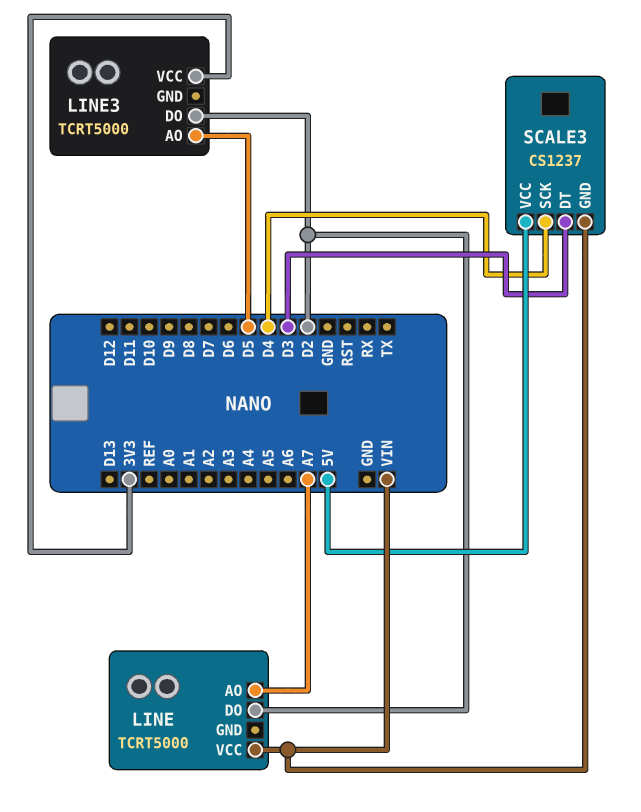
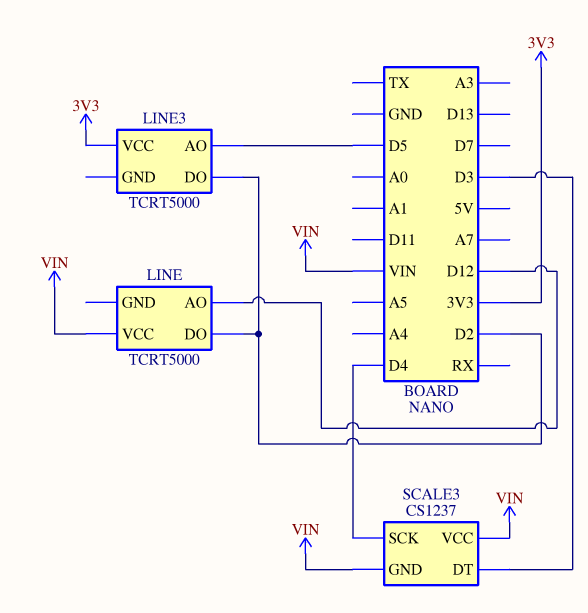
LINE pin AO: A7 -> D12
SCALE3 pin VCC: 5V -> VIN

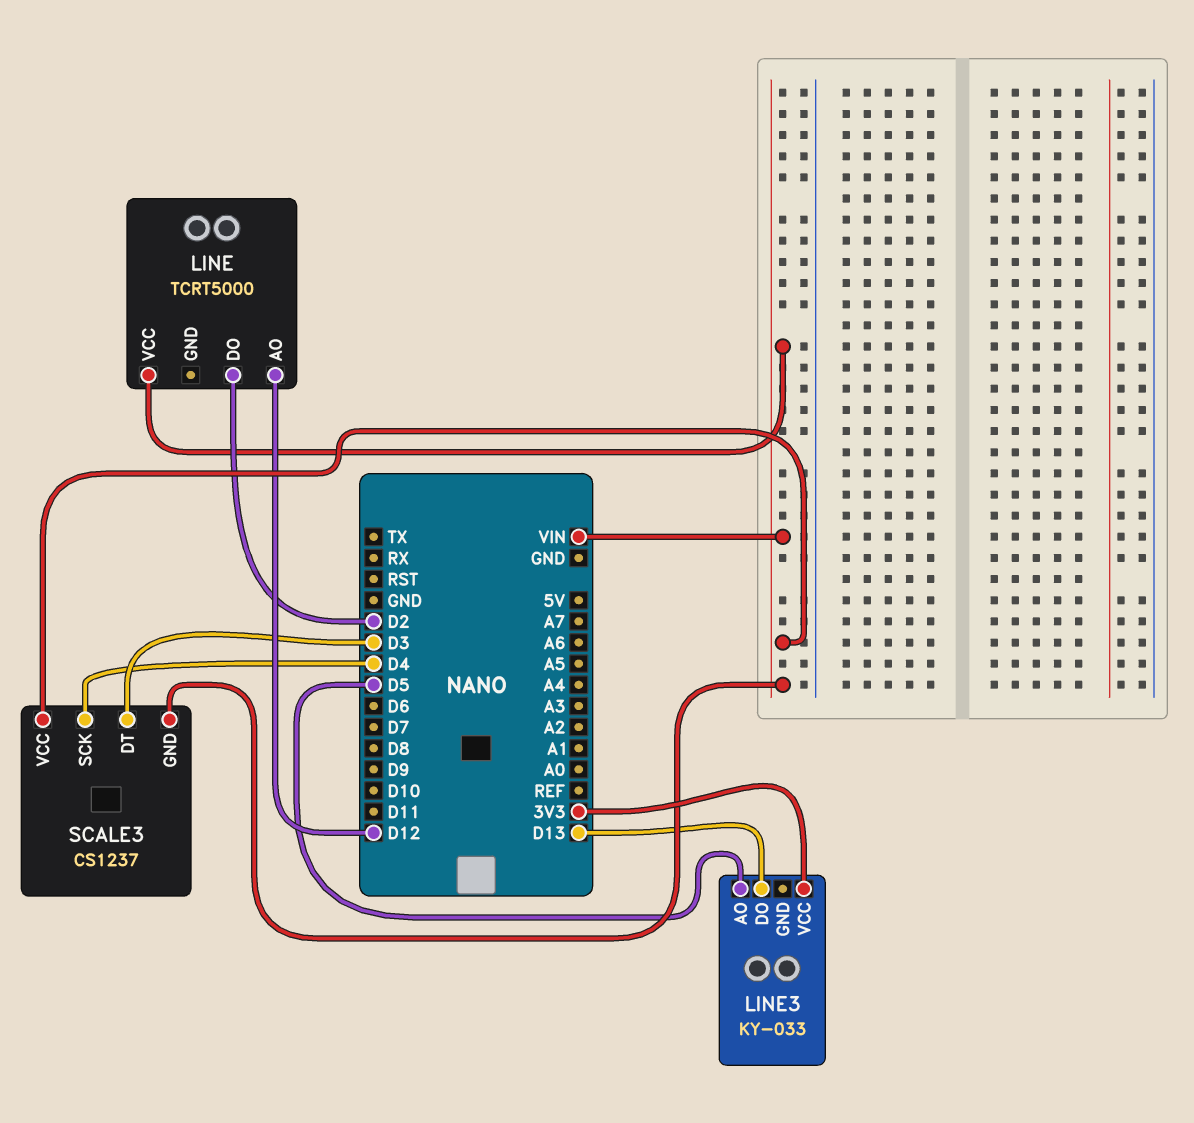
LINE3: TCRT5000 -> KY-033
LINE3 pin DO: D2 -> D13

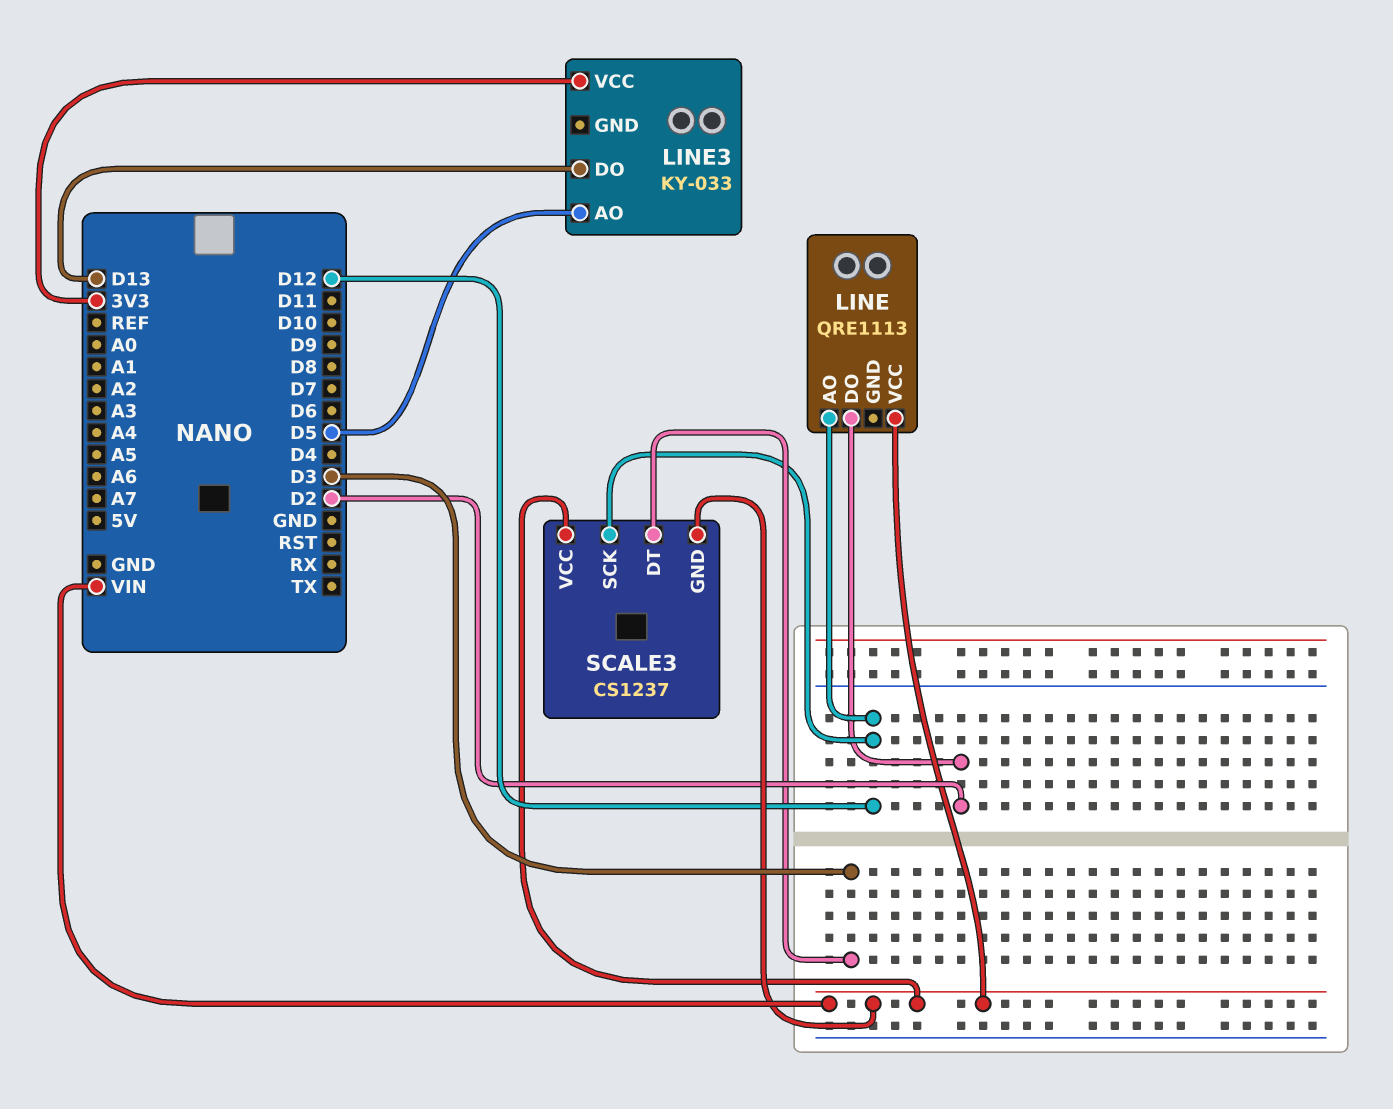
LINE: TCRT5000 -> QRE1113
SCALE3 pin SCK: D4 -> D12

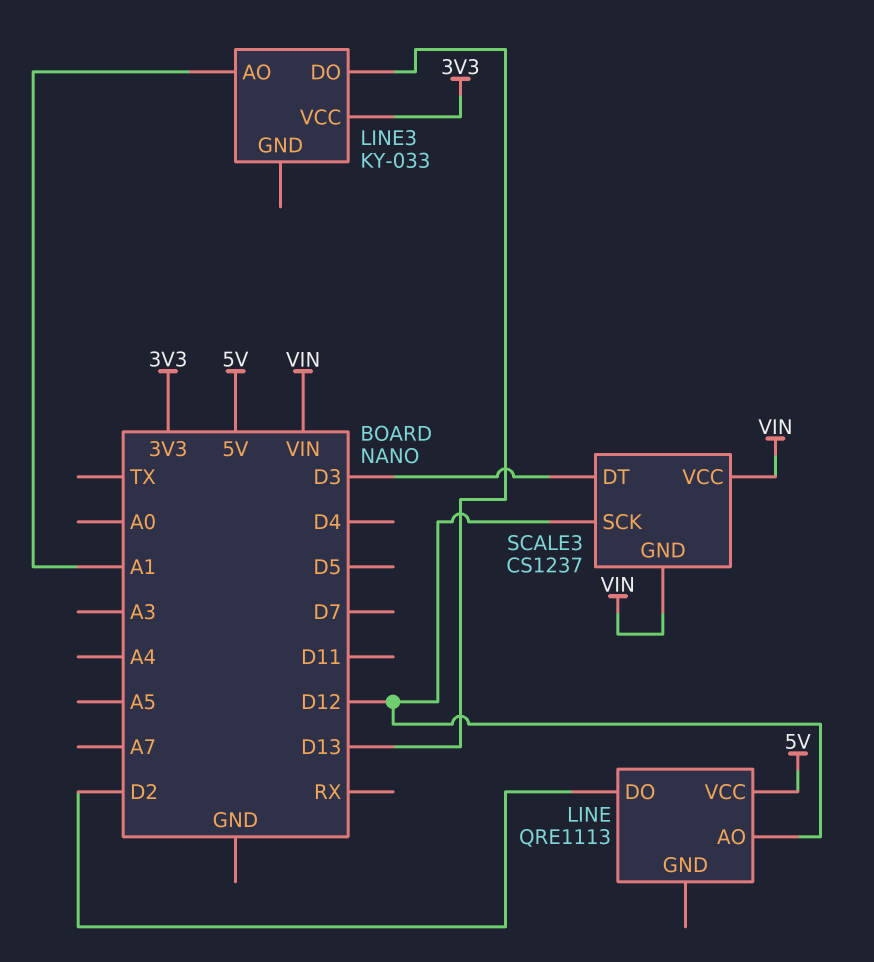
LINE pin VCC: VIN -> 5V
LINE3 pin AO: D5 -> A1

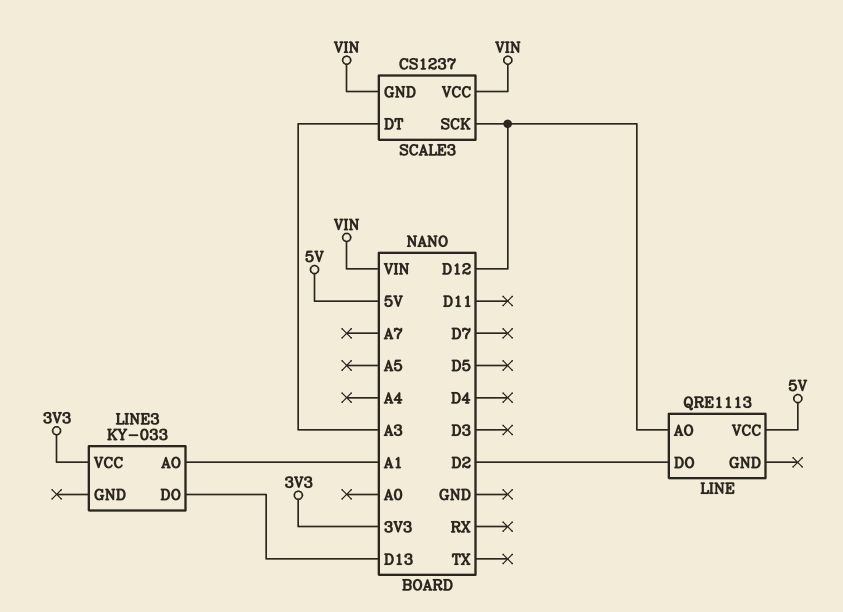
SCALE3 pin DT: D3 -> A3

